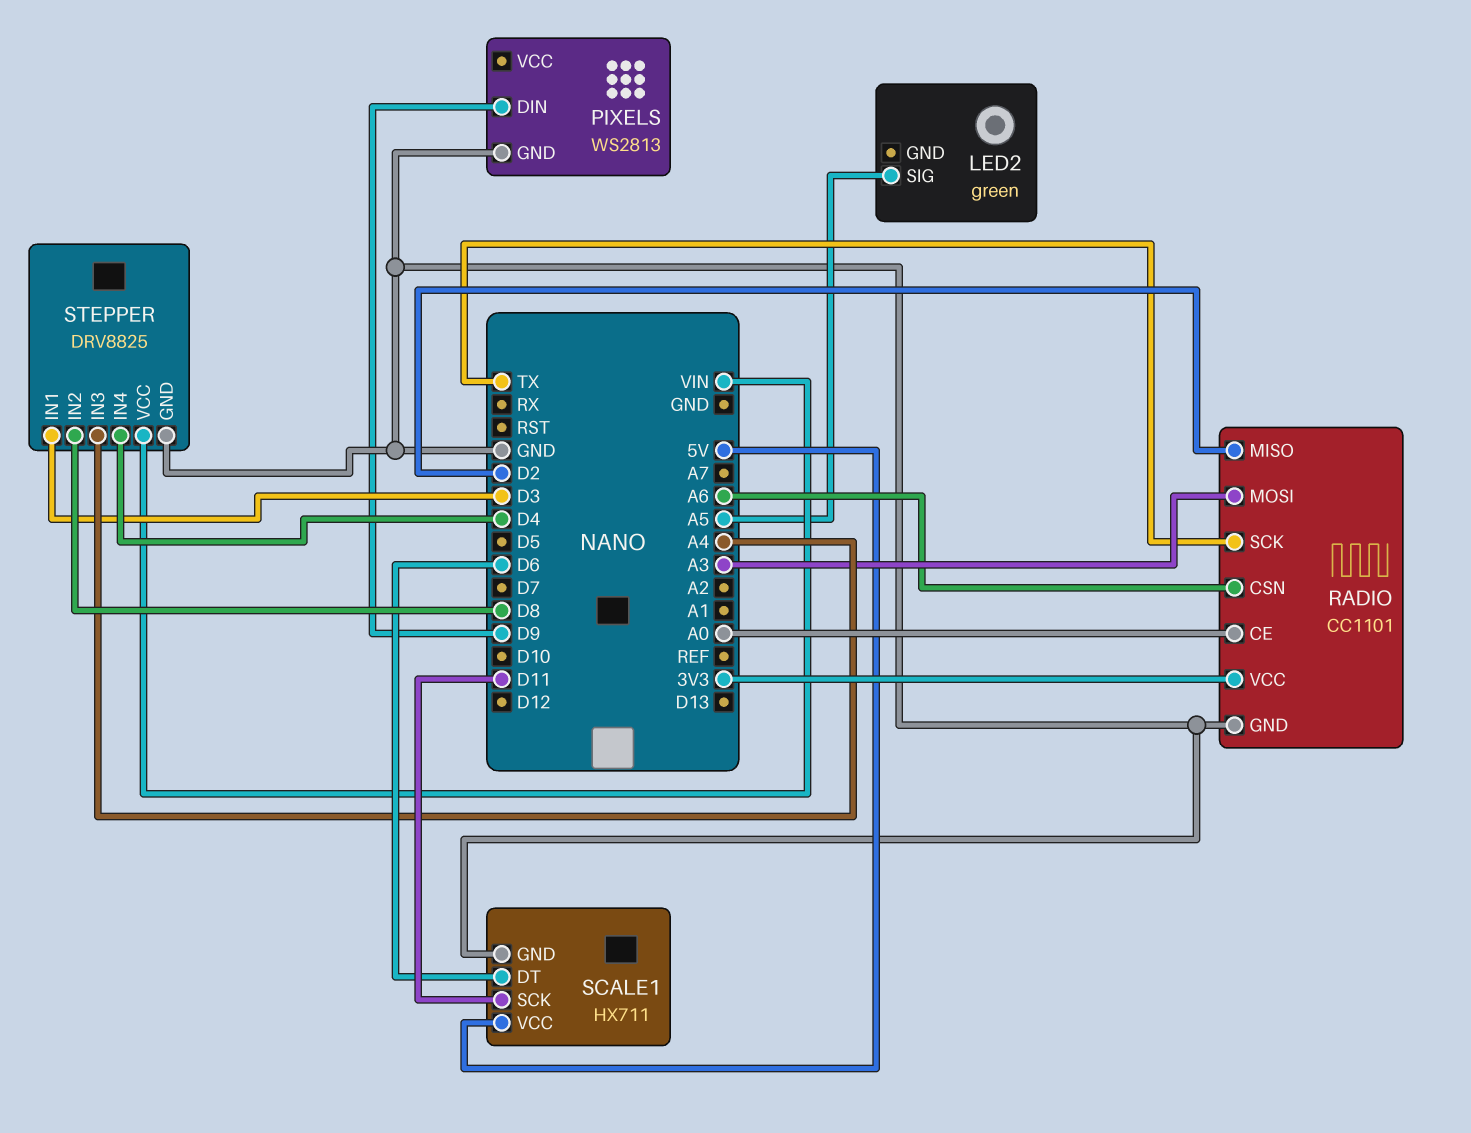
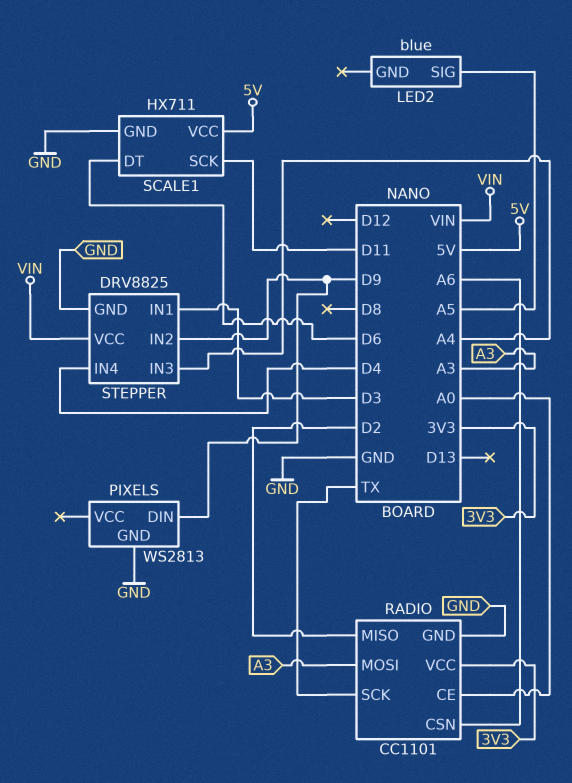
LED2: green -> blue
STEPPER pin IN2: D8 -> D9

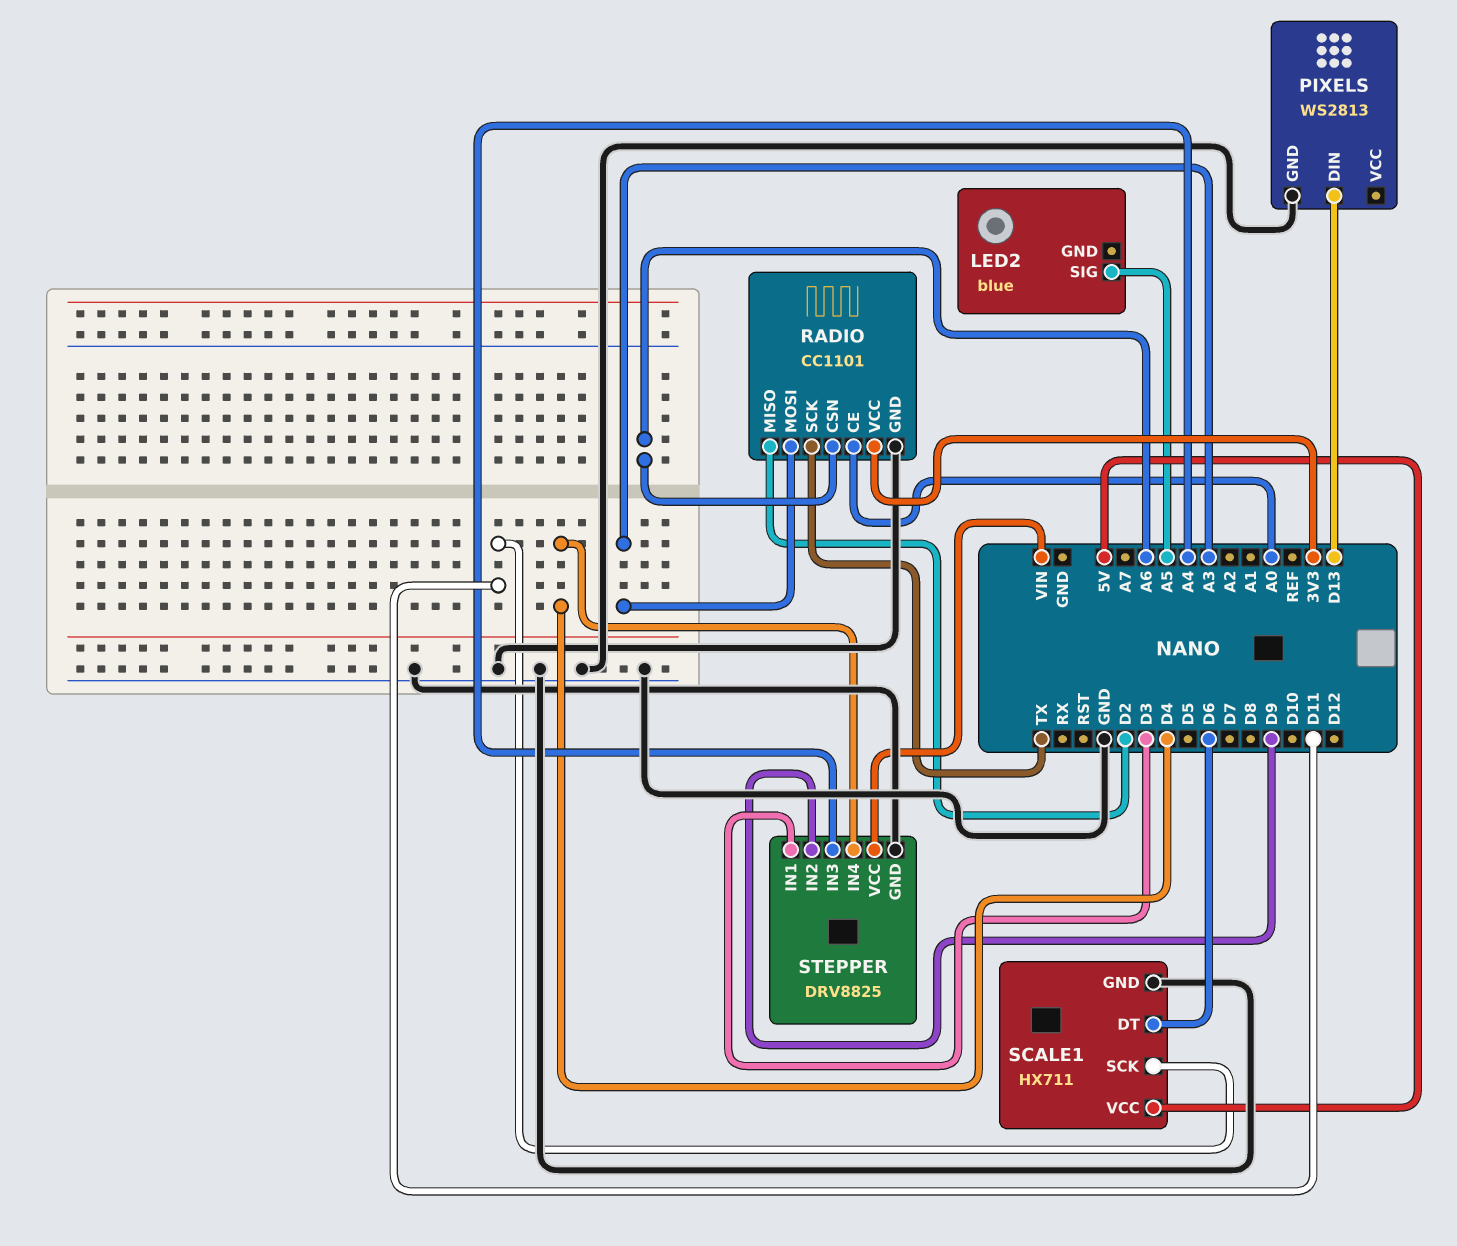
PIXELS pin DIN: D9 -> D13

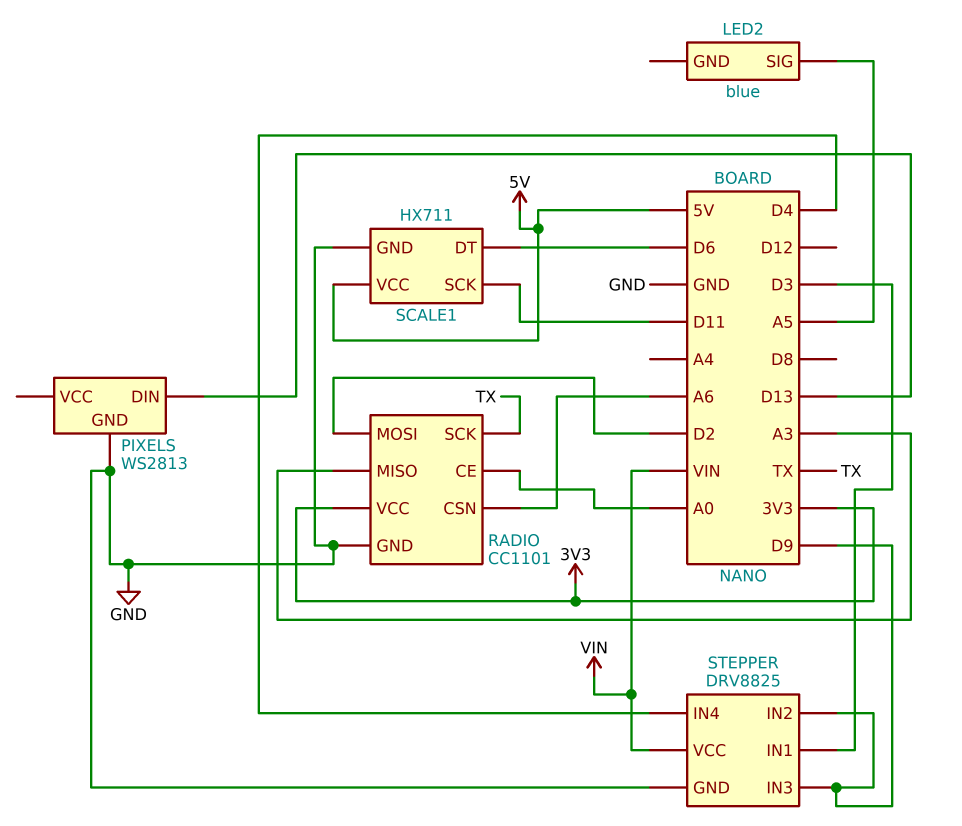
RADIO pin MISO: D2 -> A3
RADIO pin MOSI: A3 -> D2
STEPPER pin IN3: A4 -> D9

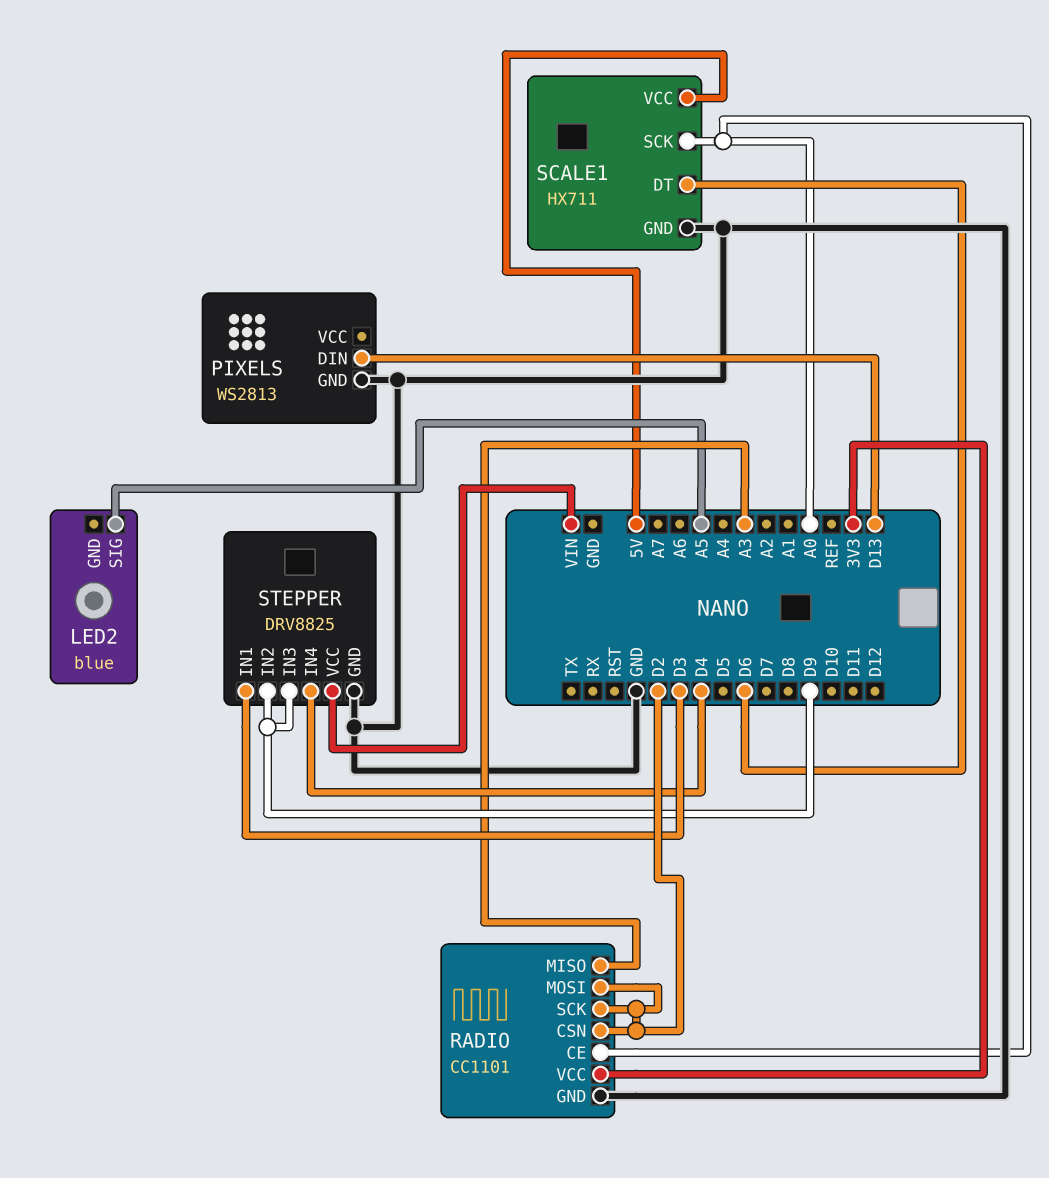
RADIO pin CSN: A6 -> D2
RADIO pin SCK: TX -> D2
SCALE1 pin SCK: D11 -> A0

